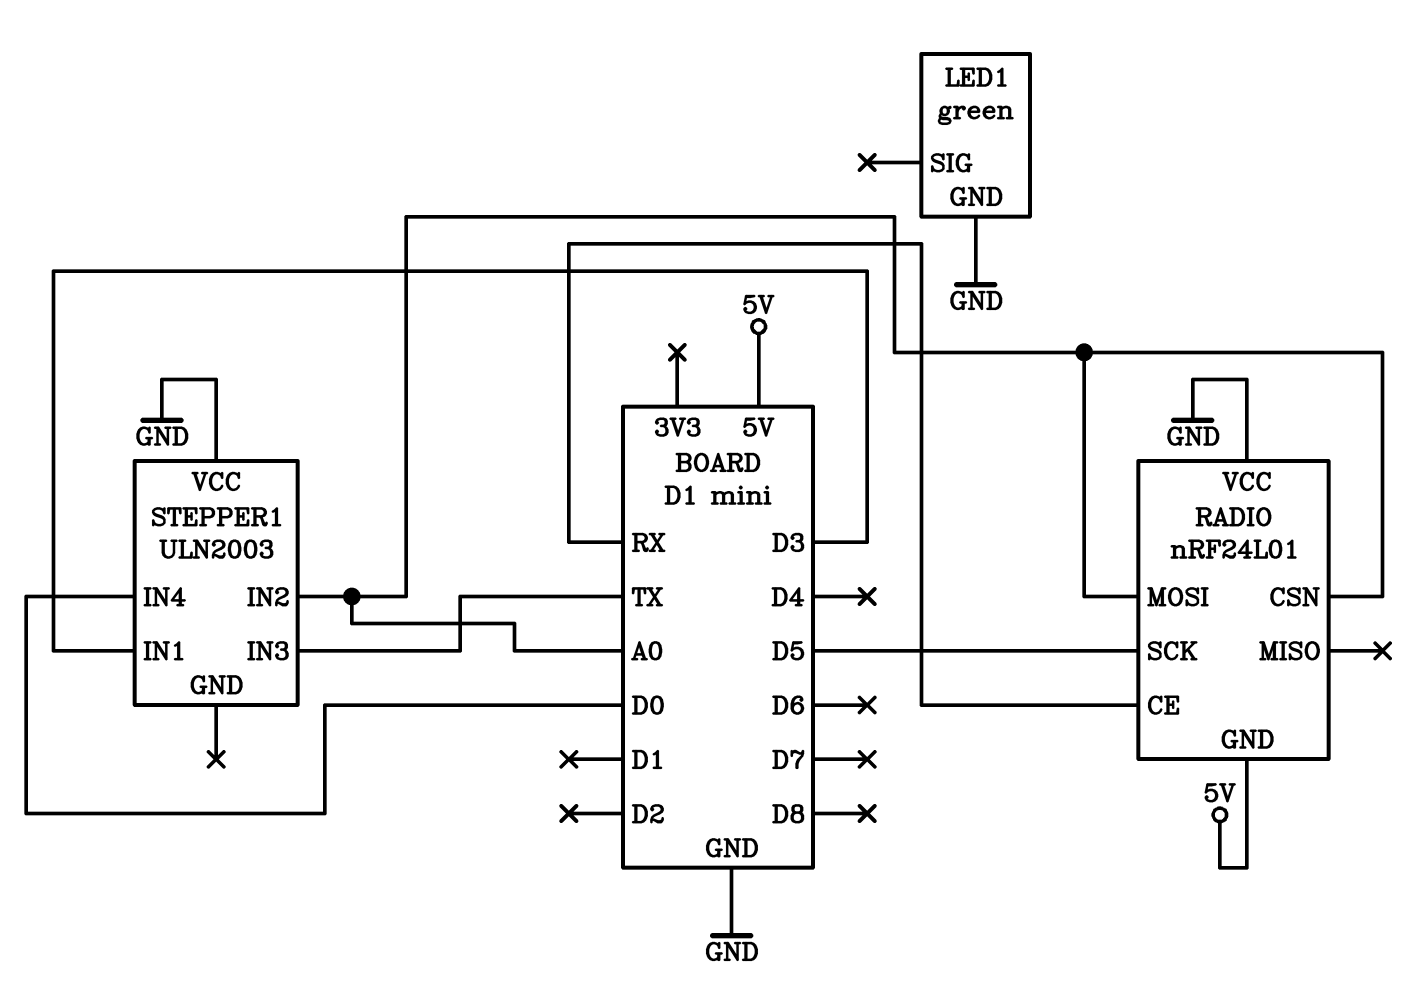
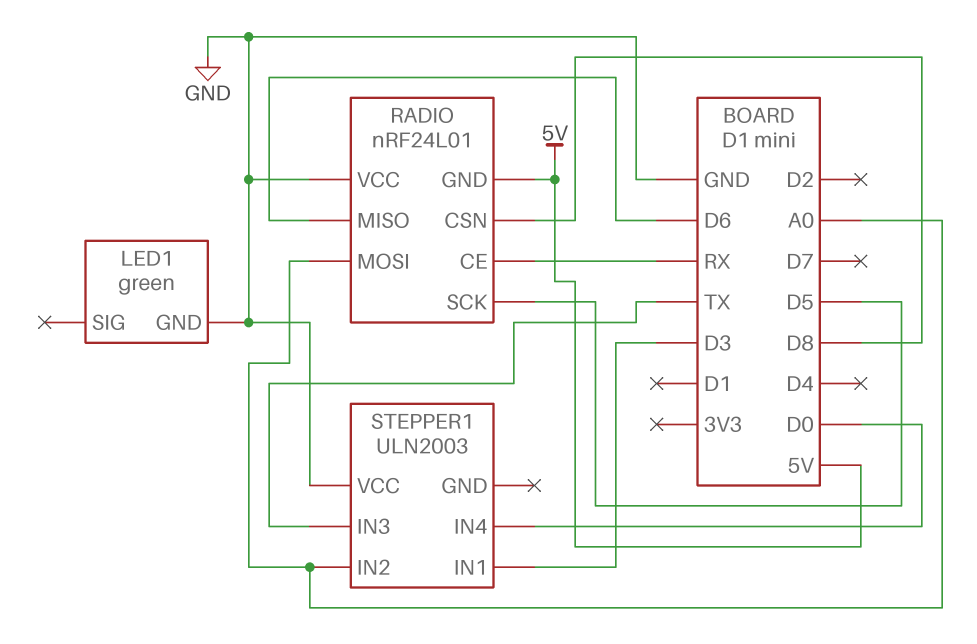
RADIO pin CSN: A0 -> D8
RADIO pin MISO: none -> D6

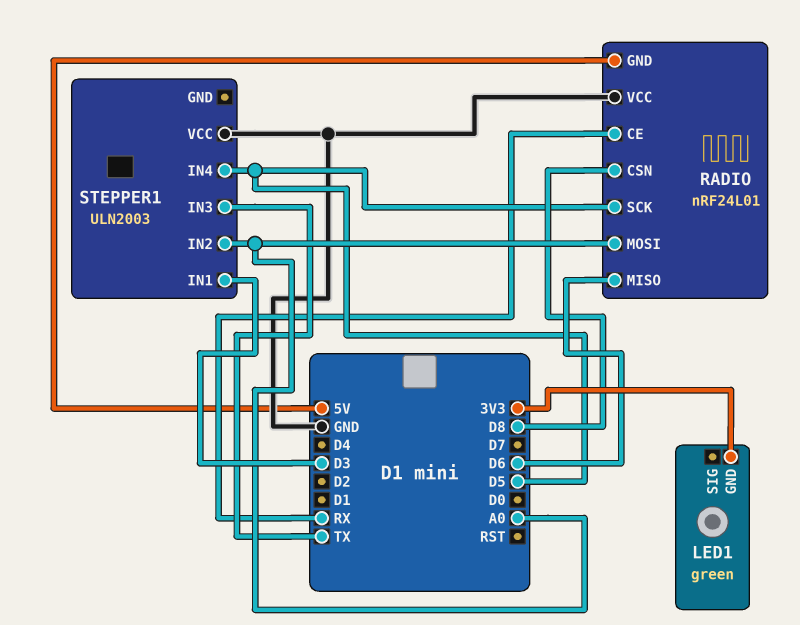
LED1 pin GND: GND -> 3V3
STEPPER1 pin IN4: D0 -> D5

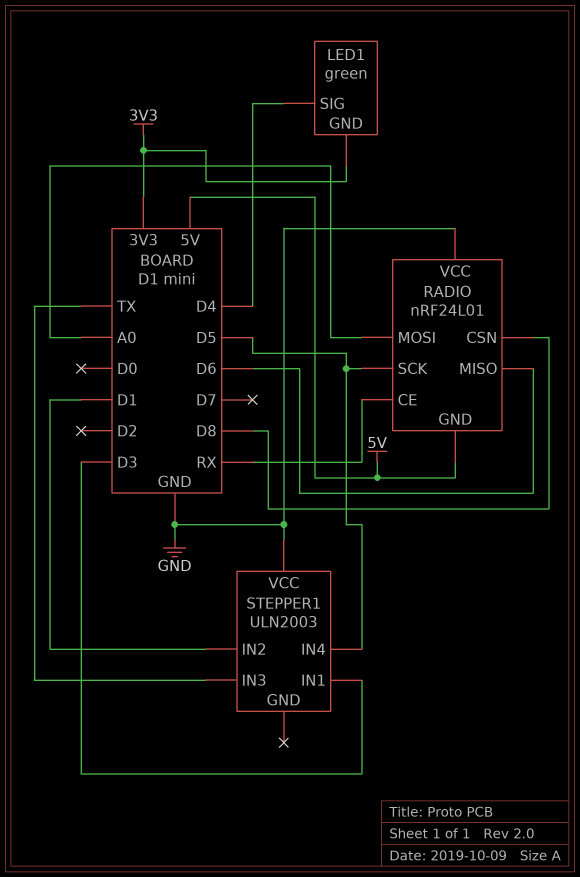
LED1 pin SIG: none -> D4
STEPPER1 pin IN2: A0 -> D1

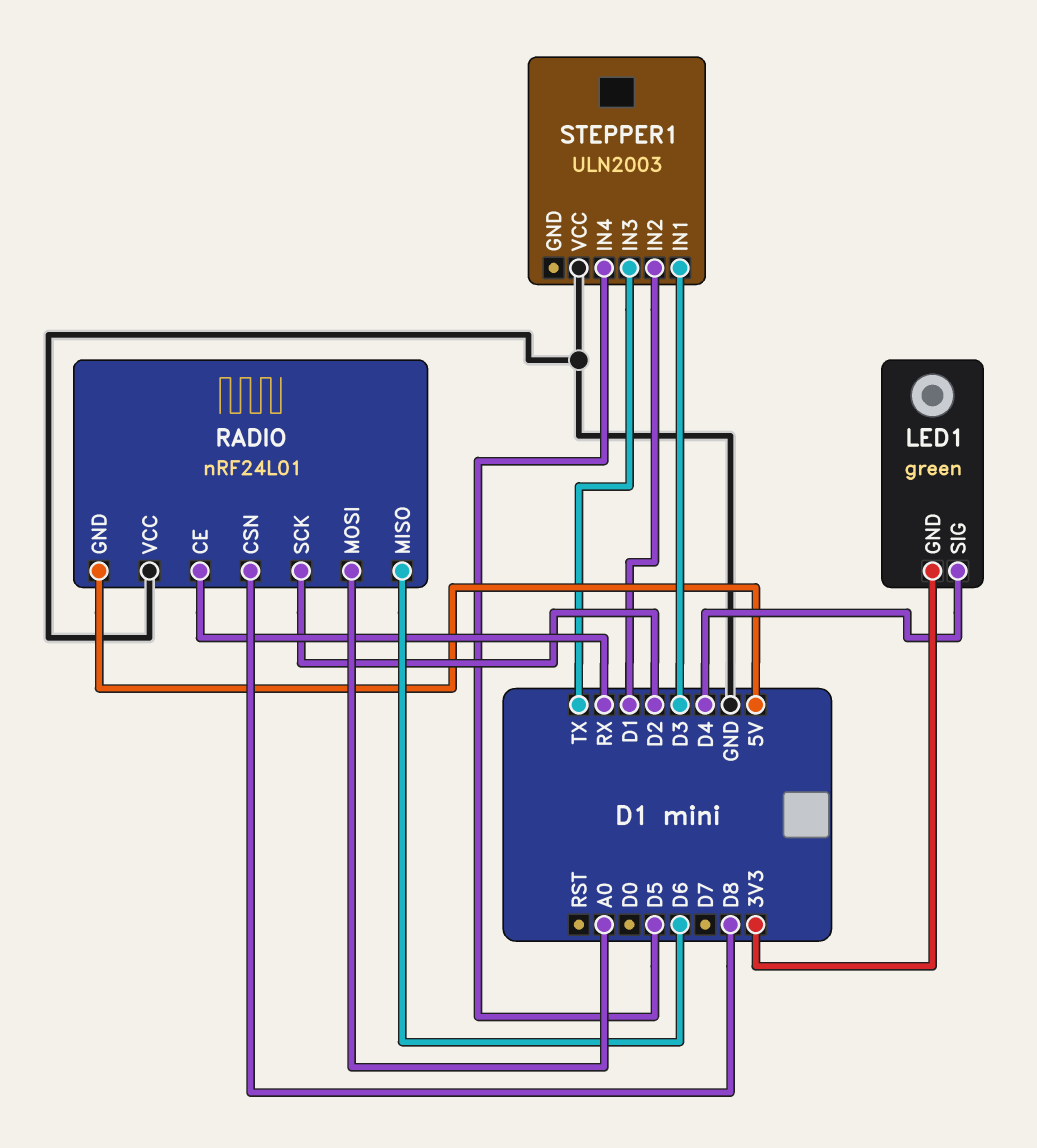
RADIO pin SCK: D5 -> D2

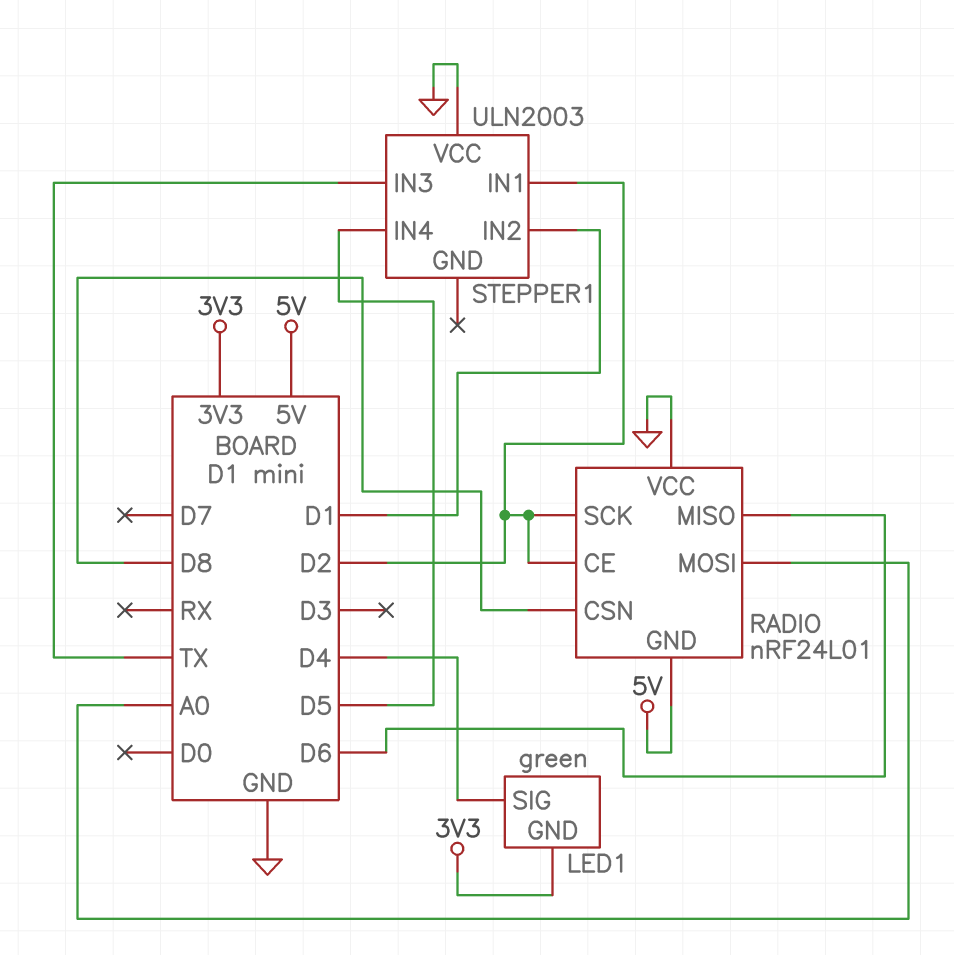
RADIO pin CE: RX -> D2
STEPPER1 pin IN1: D3 -> D2

